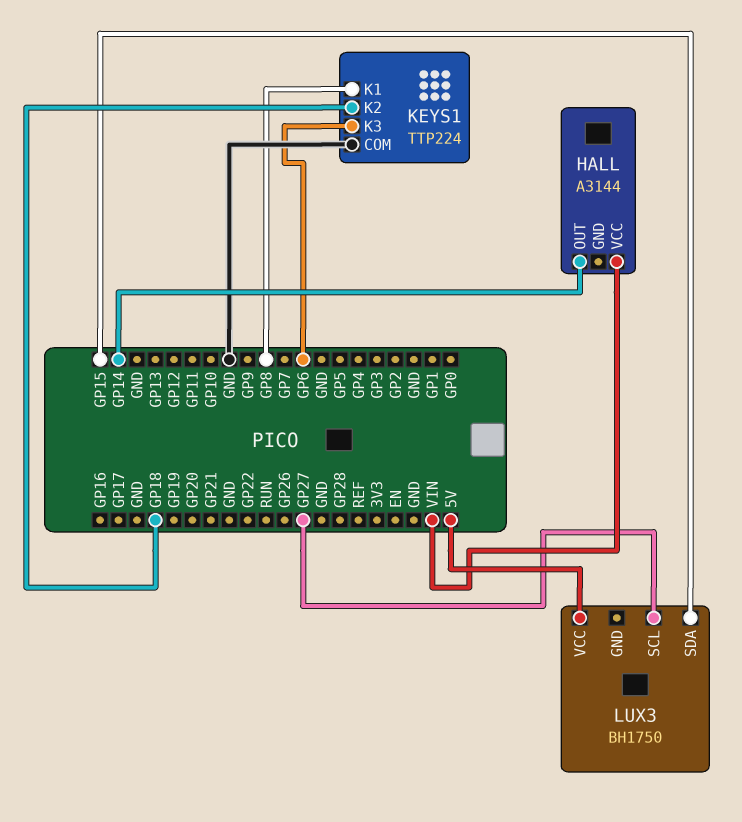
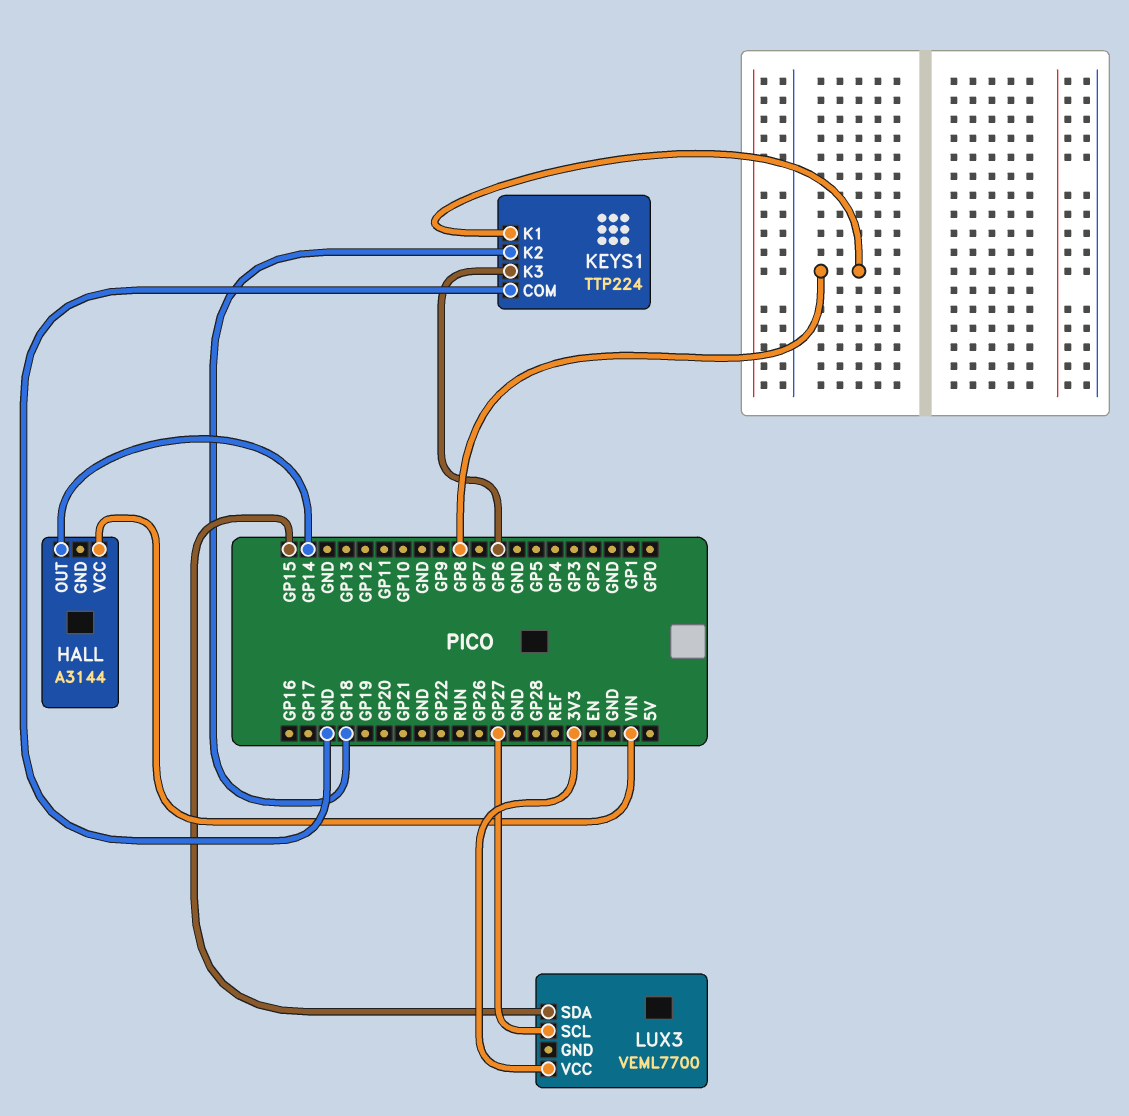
LUX3: BH1750 -> VEML7700
LUX3 pin VCC: 5V -> 3V3

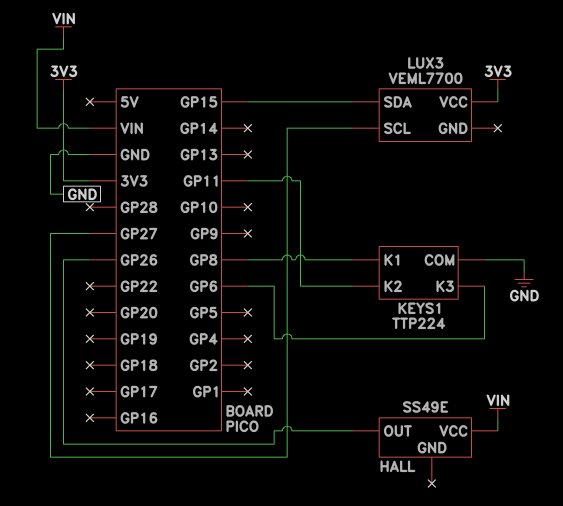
HALL: A3144 -> SS49E
HALL pin OUT: GP14 -> GP26
KEYS1 pin K2: GP18 -> GP11

